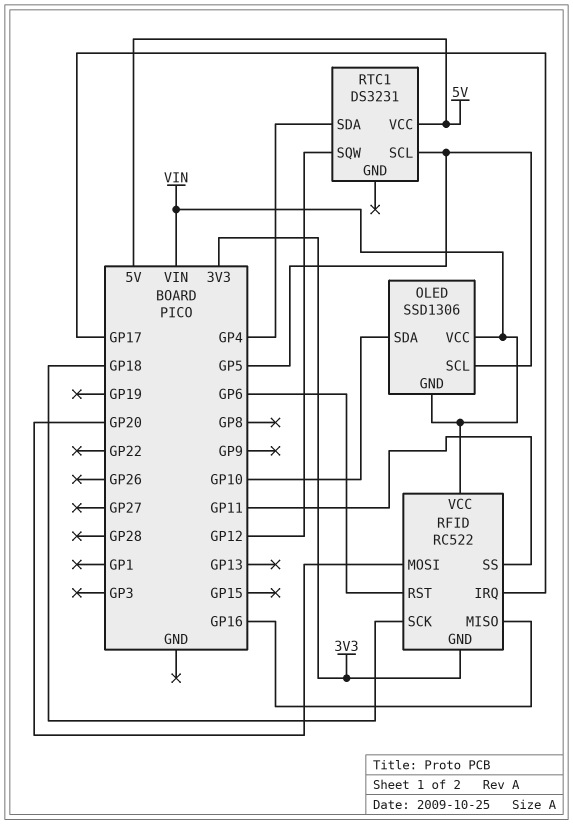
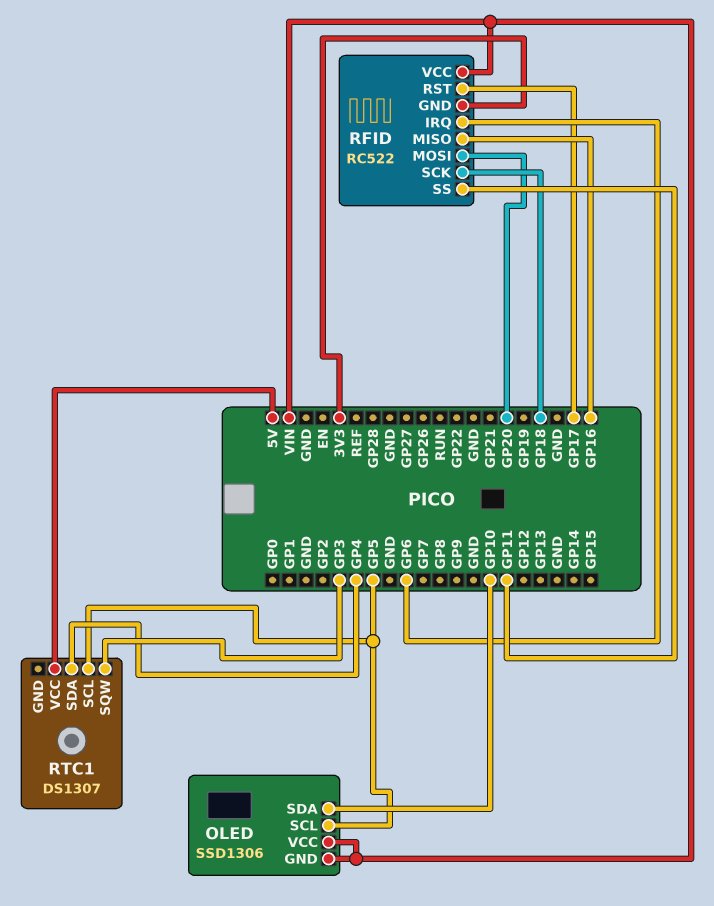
RFID pin IRQ: GP17 -> GP6
RFID pin RST: GP6 -> GP17
RTC1: DS3231 -> DS1307
RTC1 pin SQW: GP12 -> GP3

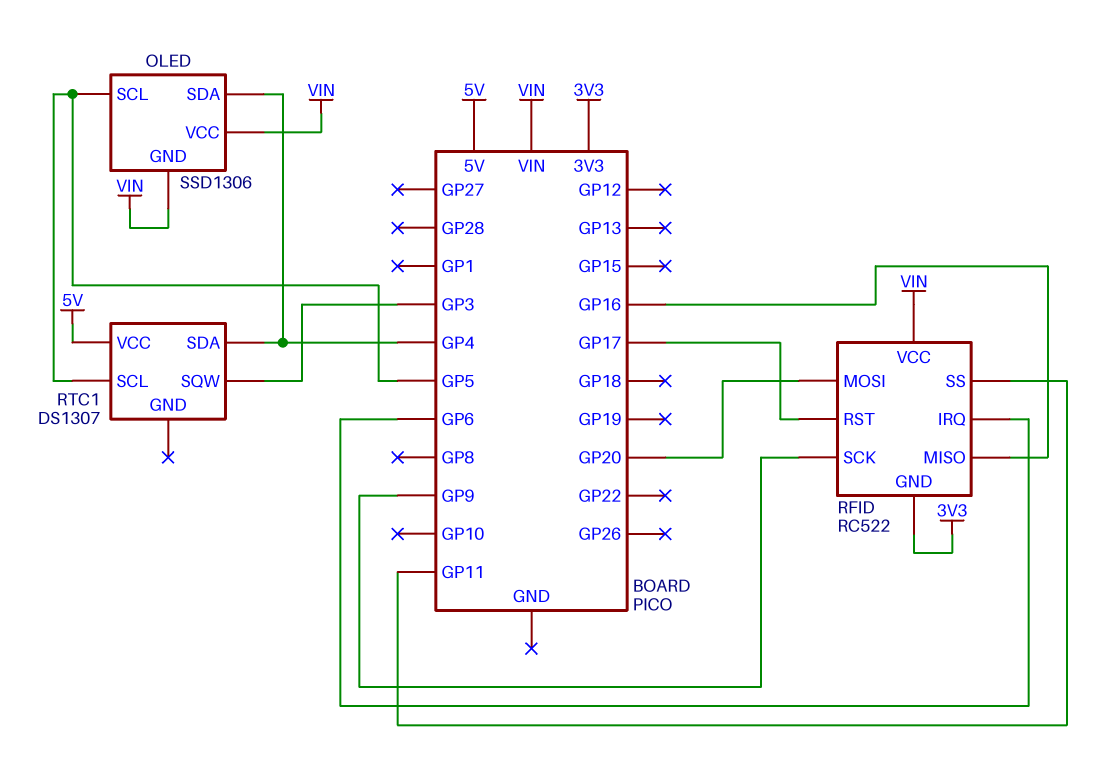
OLED pin SDA: GP10 -> GP4
RFID pin SCK: GP18 -> GP9

